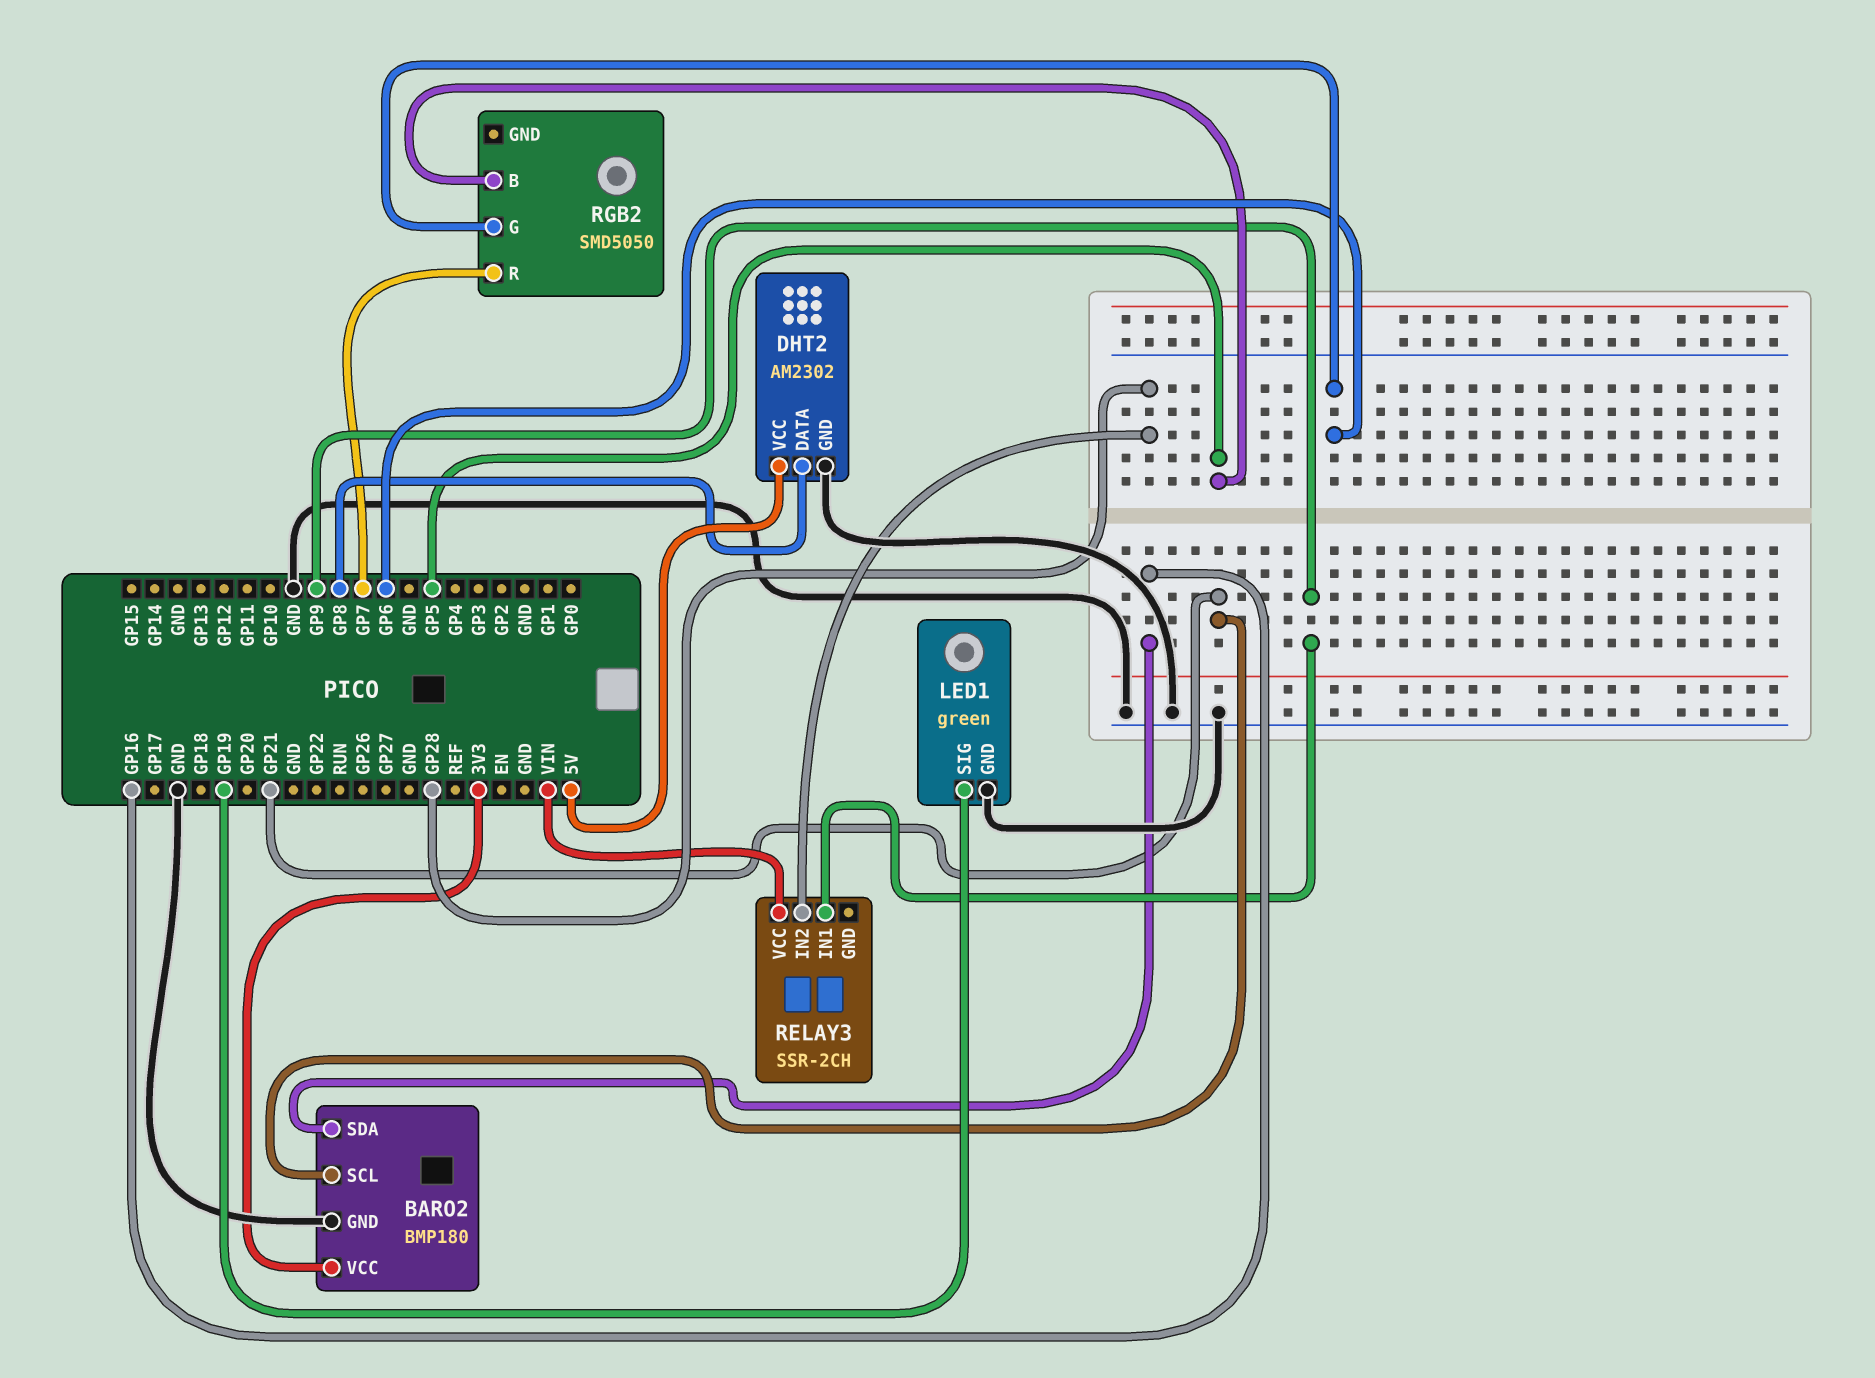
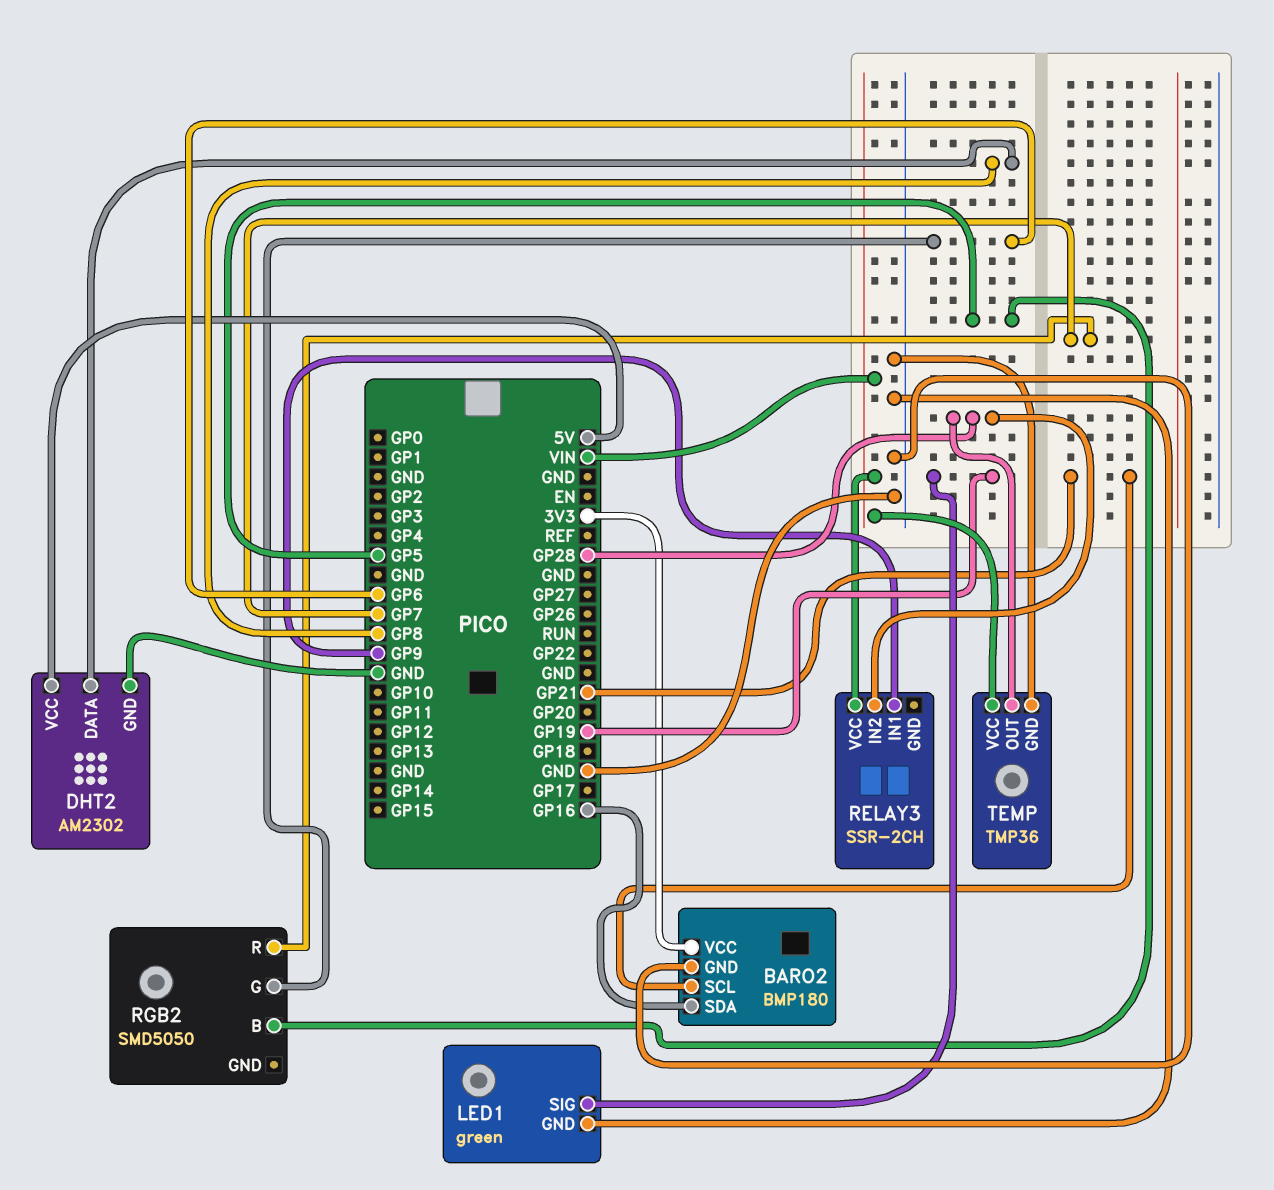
TEMP: none -> TMP36
TEMP pin GND: none -> GND
TEMP pin OUT: none -> GP28
TEMP pin VCC: none -> VIN

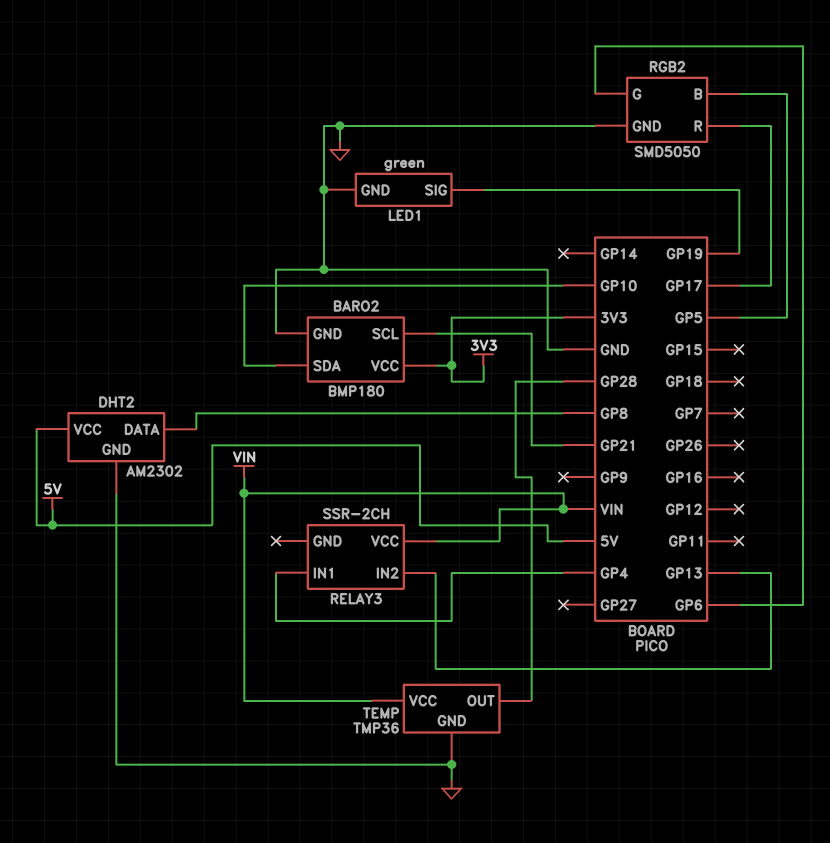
BARO2 pin SDA: GP16 -> GP10
RELAY3 pin IN1: GP9 -> GP4
RELAY3 pin IN2: GP28 -> GP13
RGB2 pin GND: none -> GND
RGB2 pin R: GP7 -> GP17

